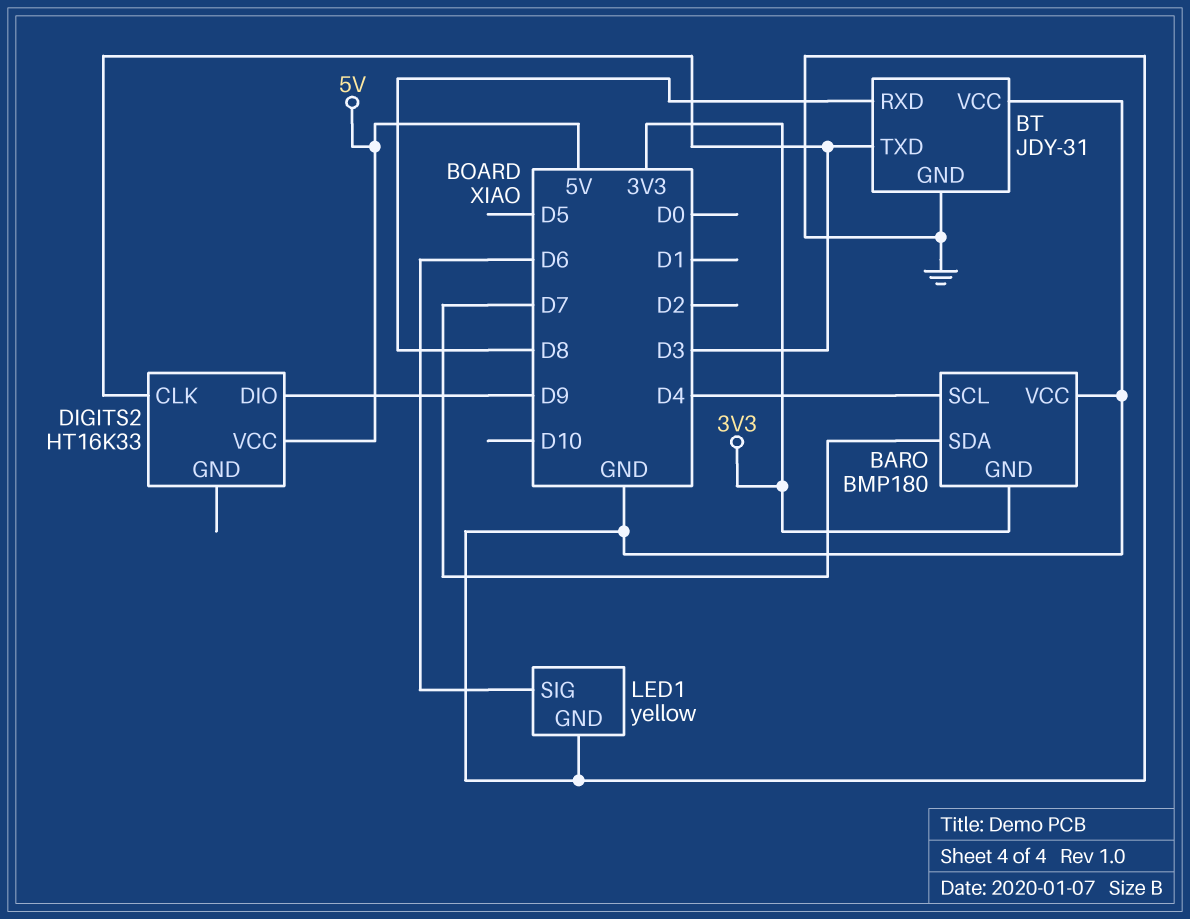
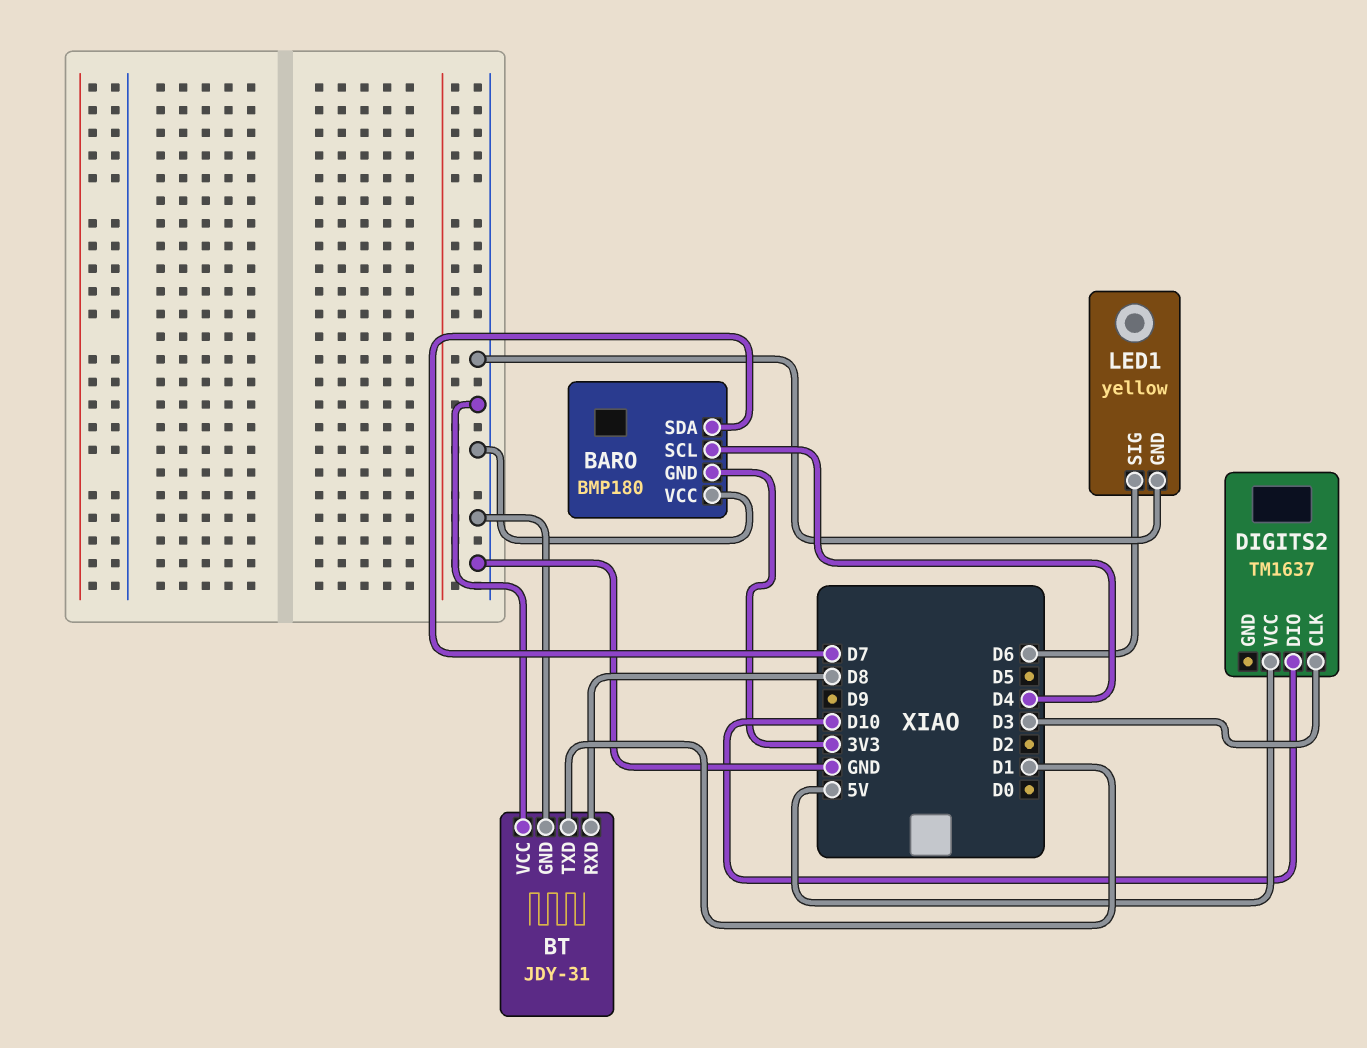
BT pin TXD: D3 -> D1
DIGITS2: HT16K33 -> TM1637
DIGITS2 pin DIO: D9 -> D10

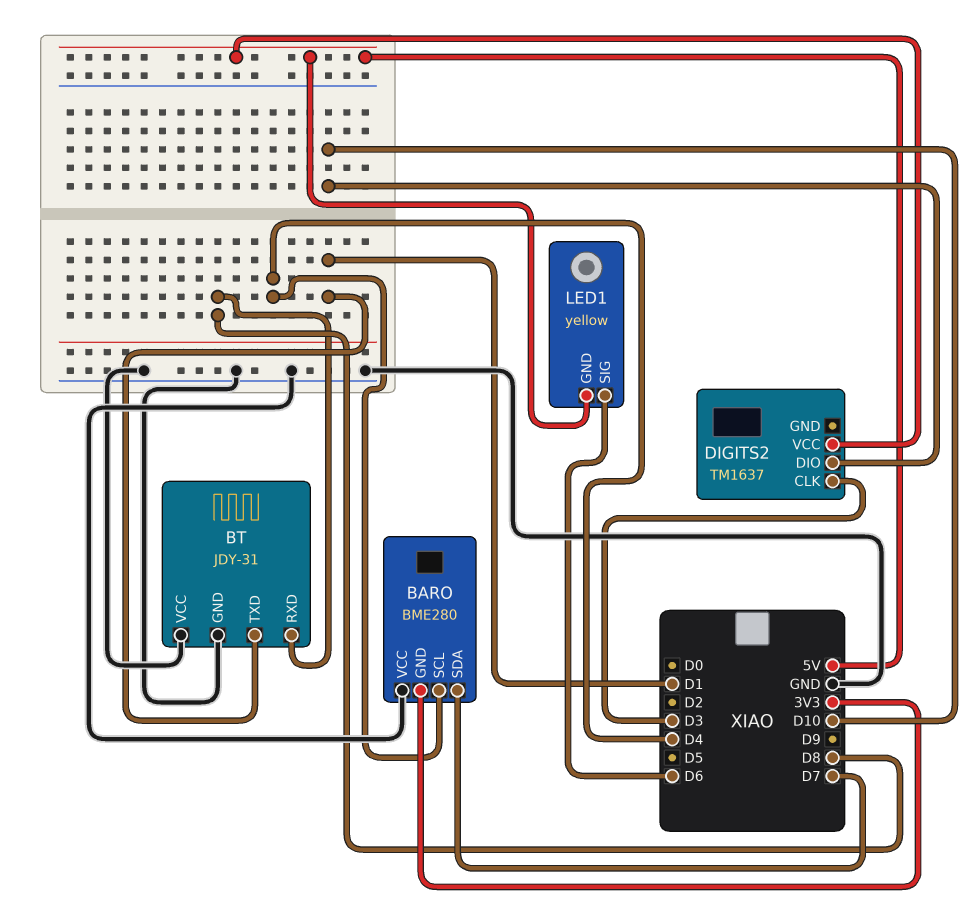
BARO: BMP180 -> BME280
LED1 pin GND: GND -> 5V

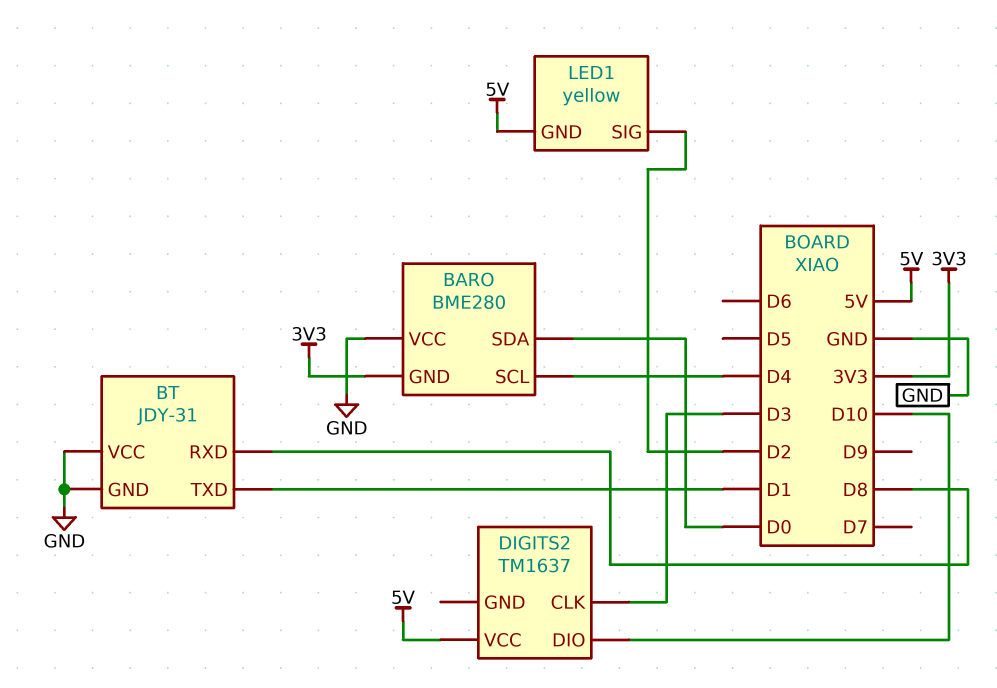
BARO pin SDA: D7 -> D0
LED1 pin SIG: D6 -> D2

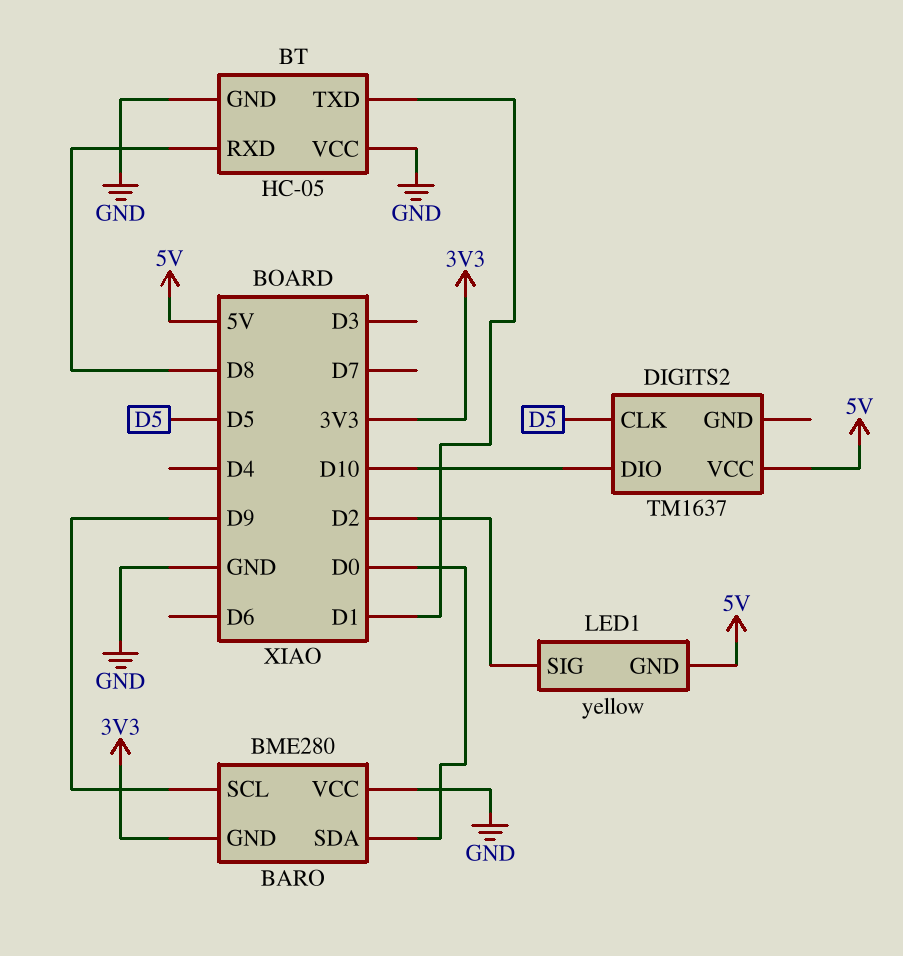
BARO pin SCL: D4 -> D9
BT: JDY-31 -> HC-05
DIGITS2 pin CLK: D3 -> D5

